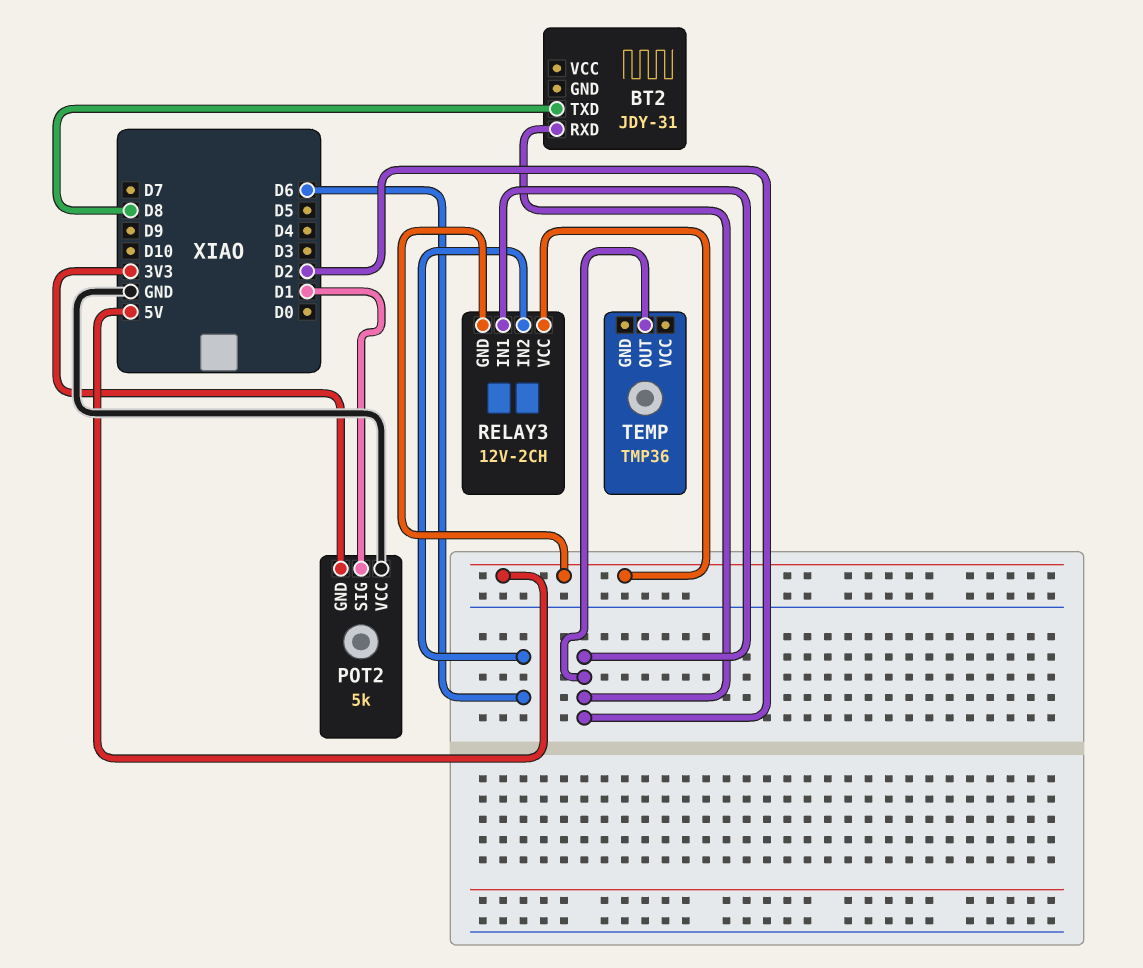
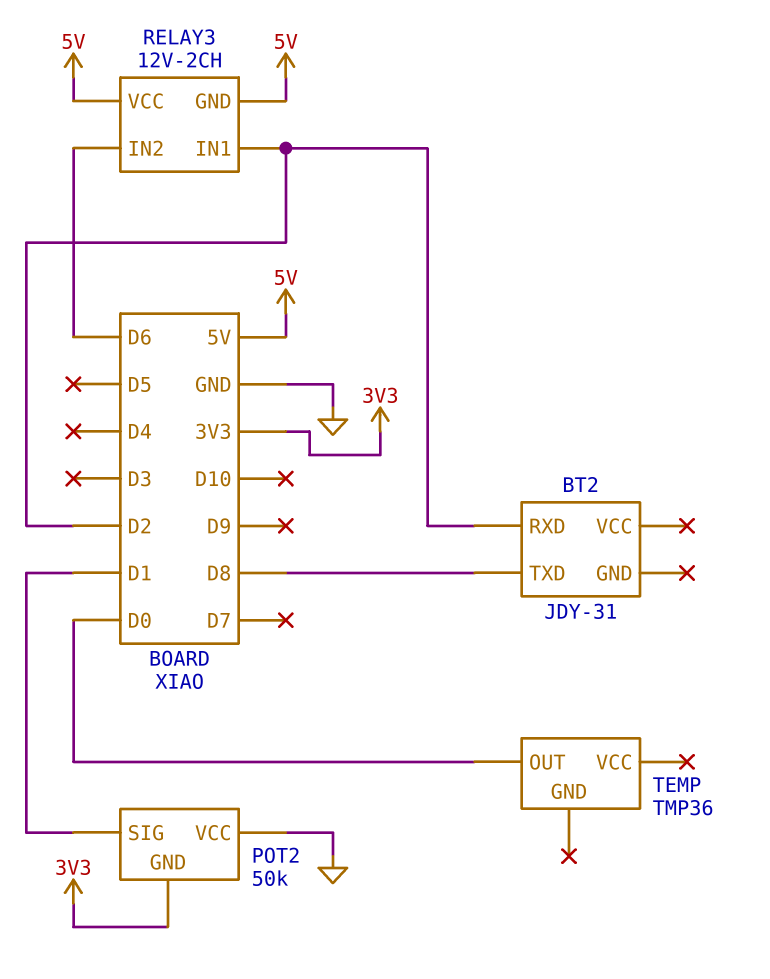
POT2: 5k -> 50k
TEMP pin OUT: D2 -> D0

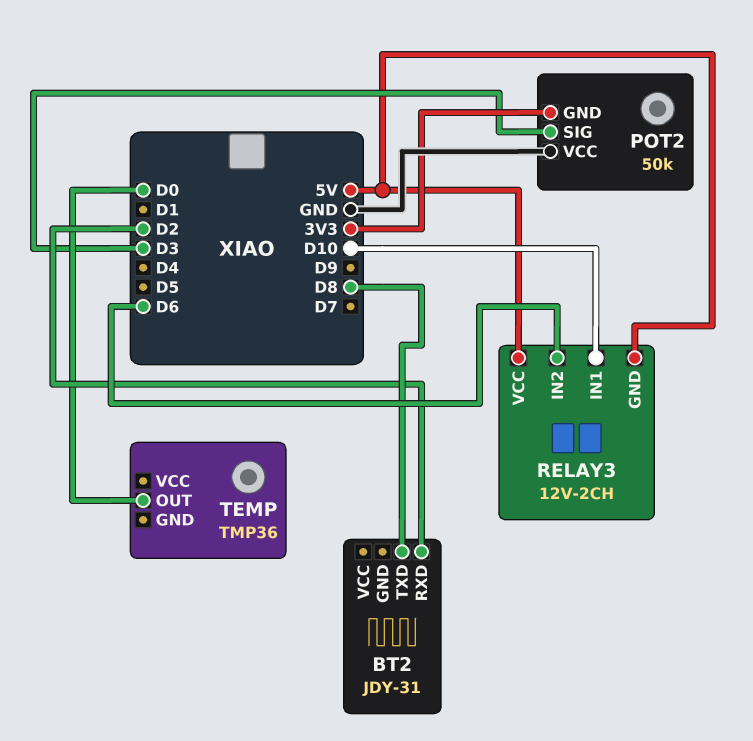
POT2 pin SIG: D1 -> D3
RELAY3 pin IN1: D2 -> D10

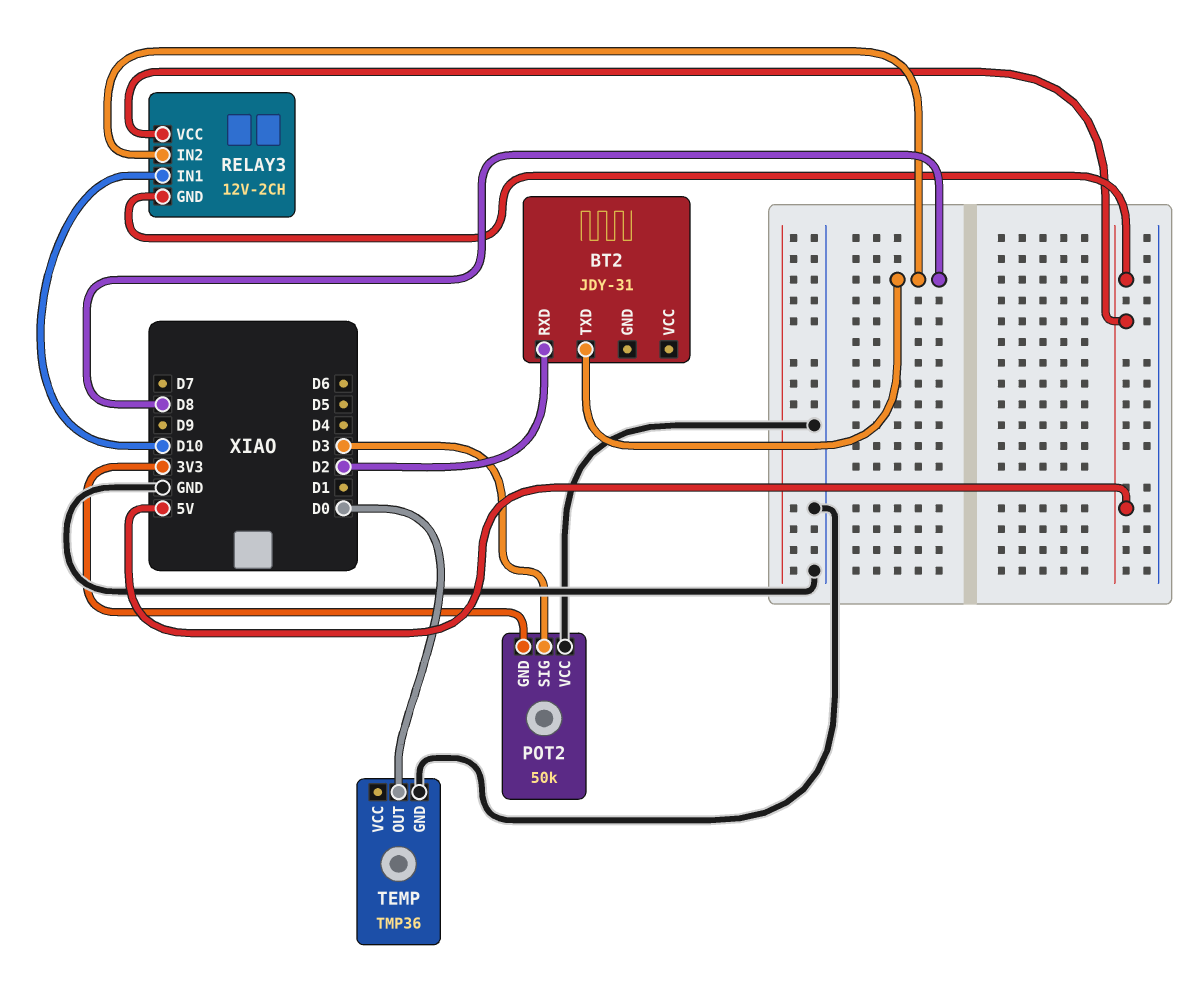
RELAY3 pin IN2: D6 -> D8
TEMP pin GND: none -> GND

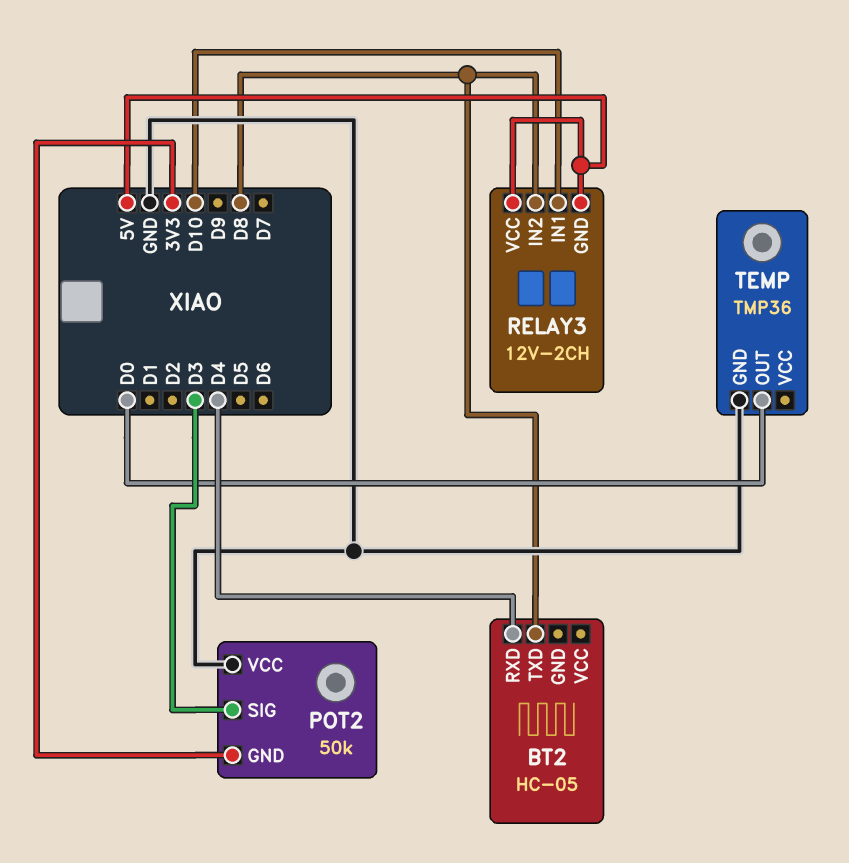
BT2: JDY-31 -> HC-05
BT2 pin RXD: D2 -> D4

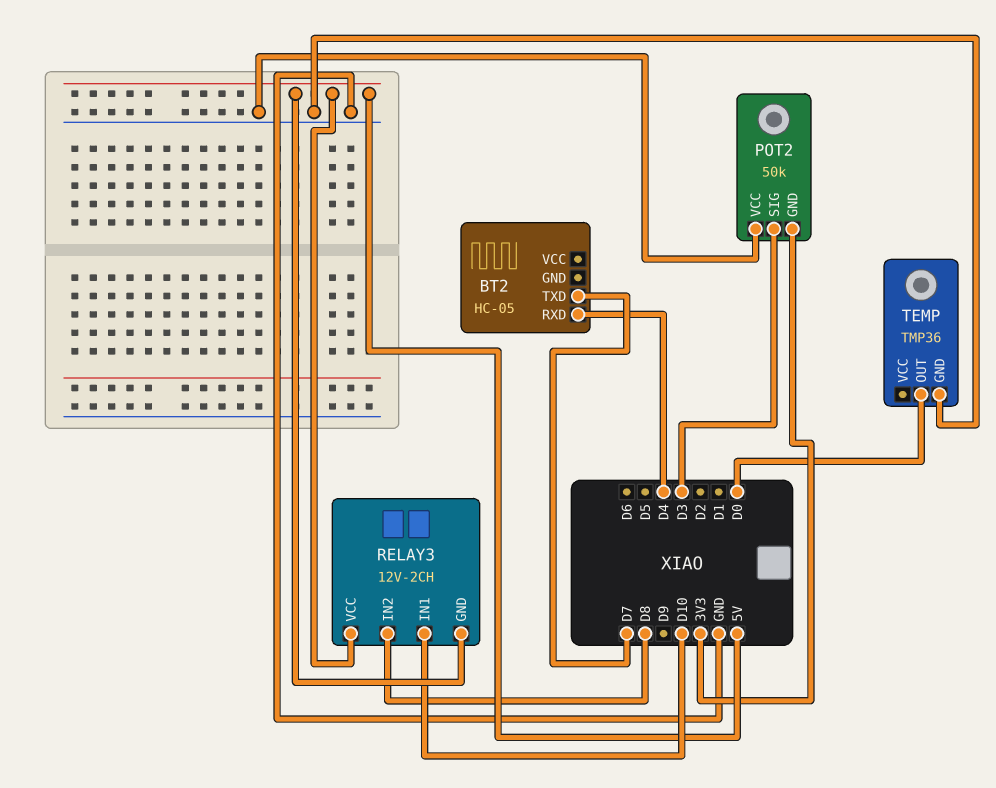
BT2 pin TXD: D8 -> D7

